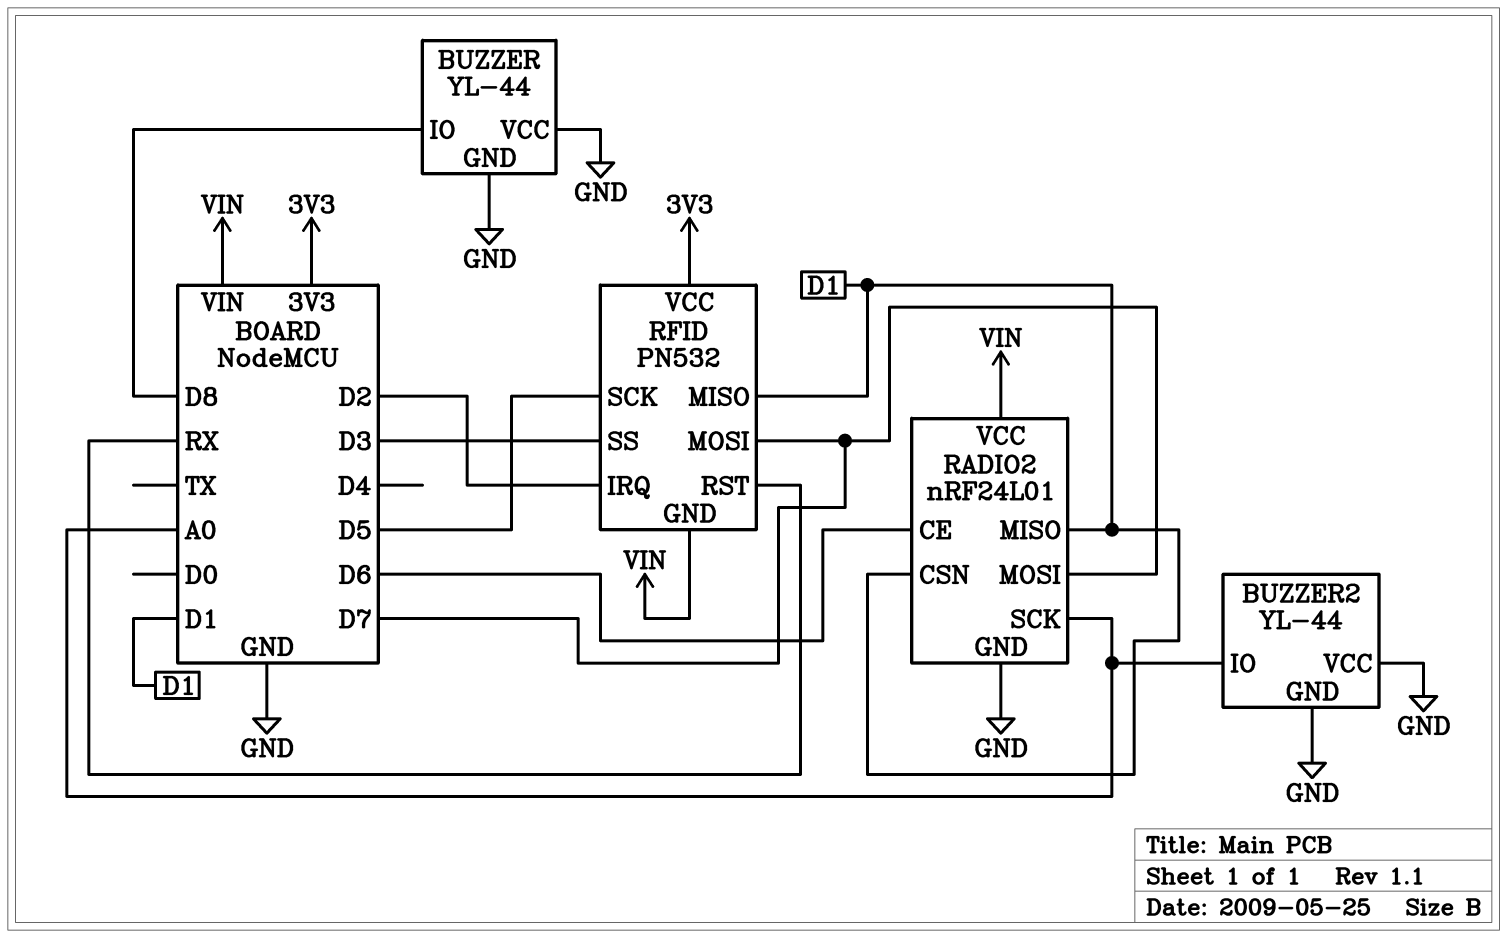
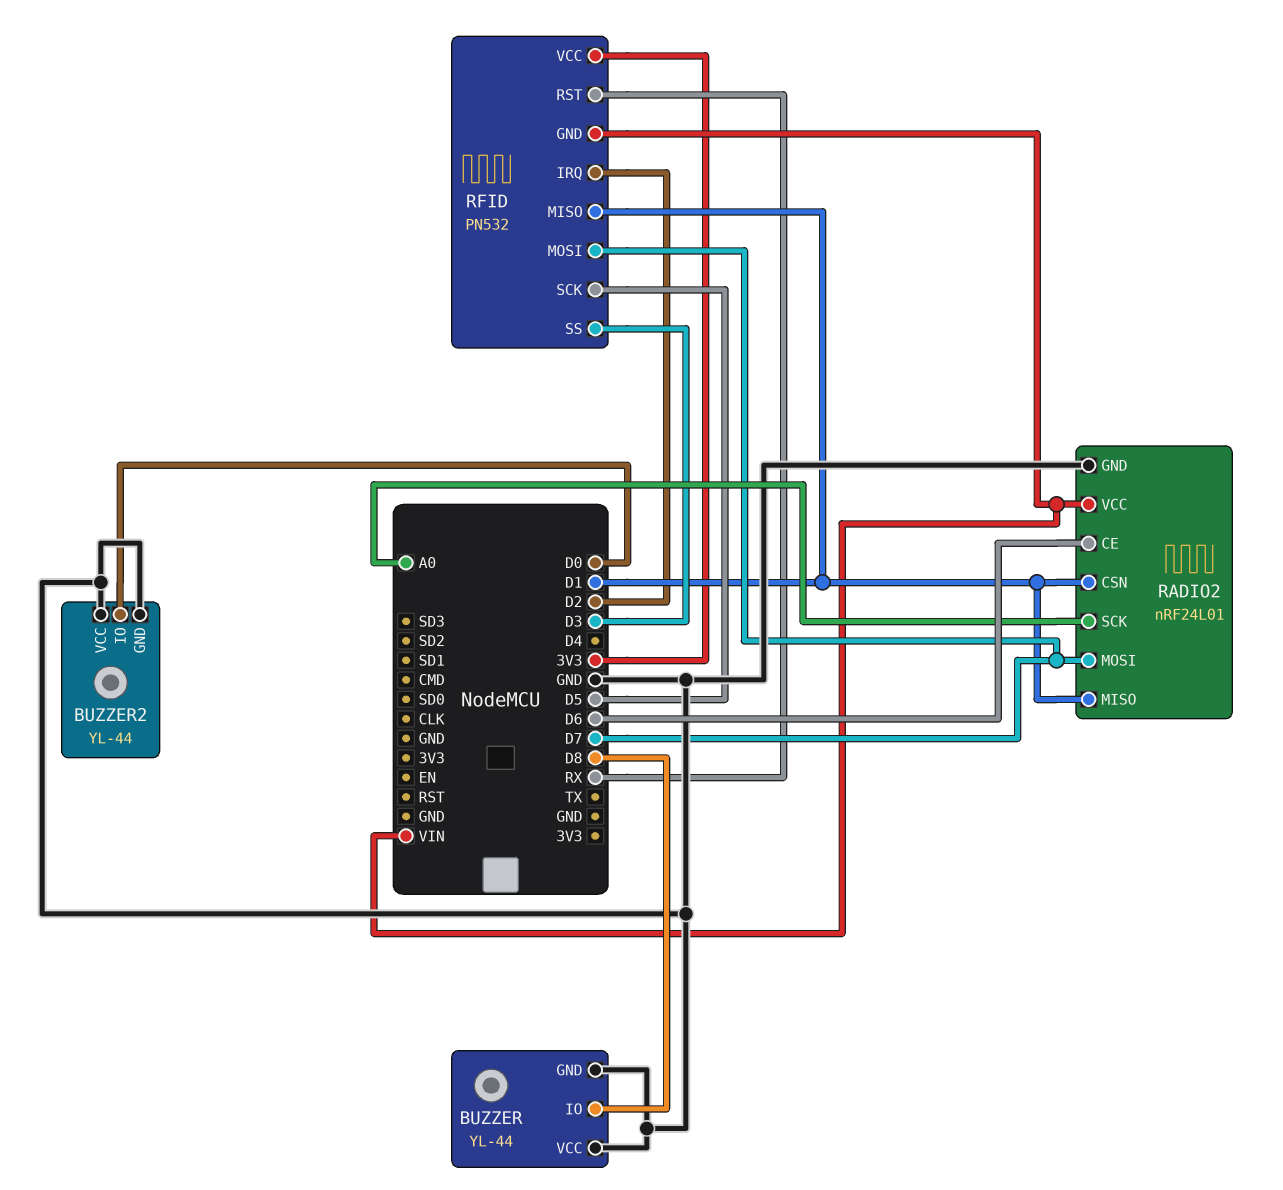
BUZZER2 pin IO: A0 -> D0

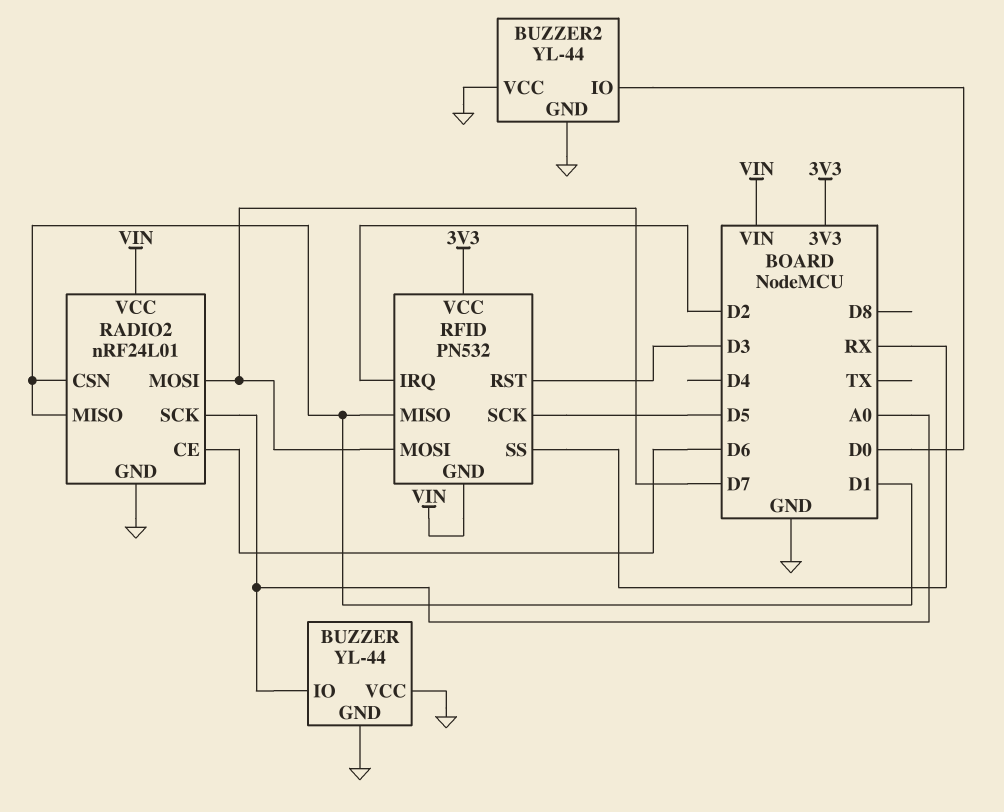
BUZZER pin IO: D8 -> A0
RFID pin RST: RX -> D3
RFID pin SS: D3 -> RX

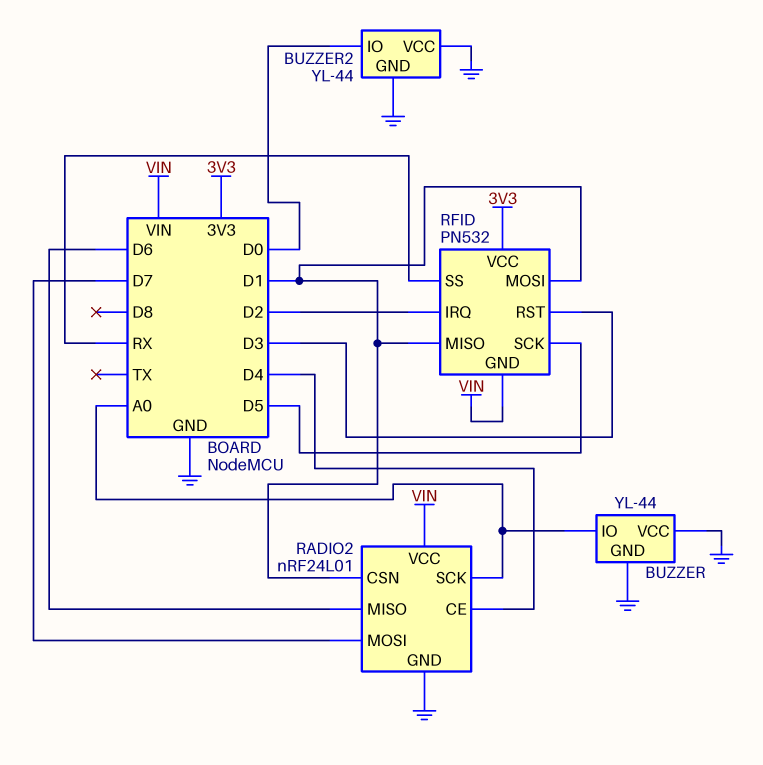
RADIO2 pin CE: D6 -> D4
RADIO2 pin MISO: D1 -> D6
RFID pin MOSI: D7 -> D1

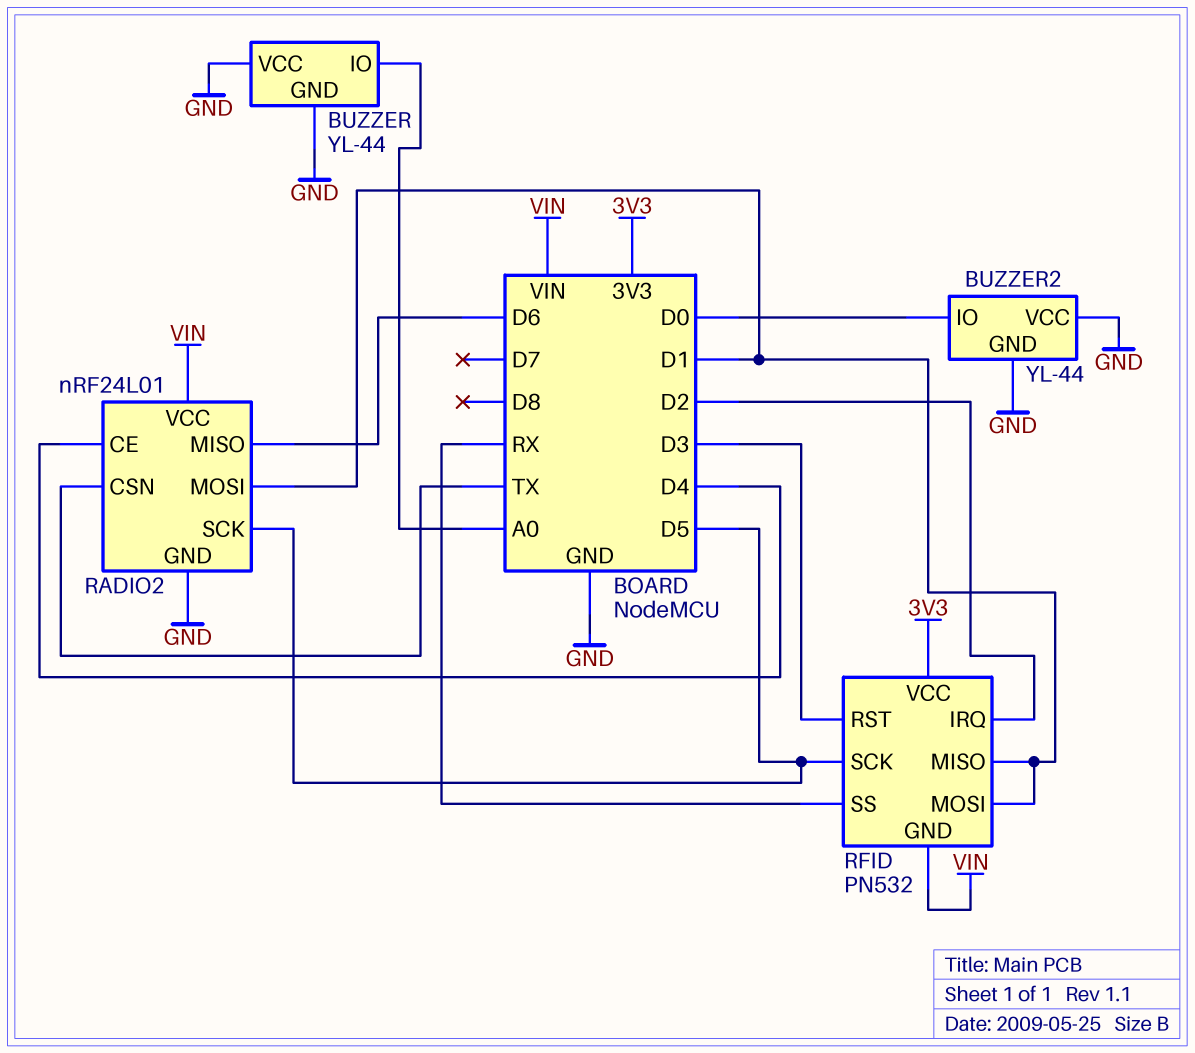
RADIO2 pin CSN: D1 -> TX
RADIO2 pin MOSI: D7 -> D1
RADIO2 pin SCK: A0 -> D5

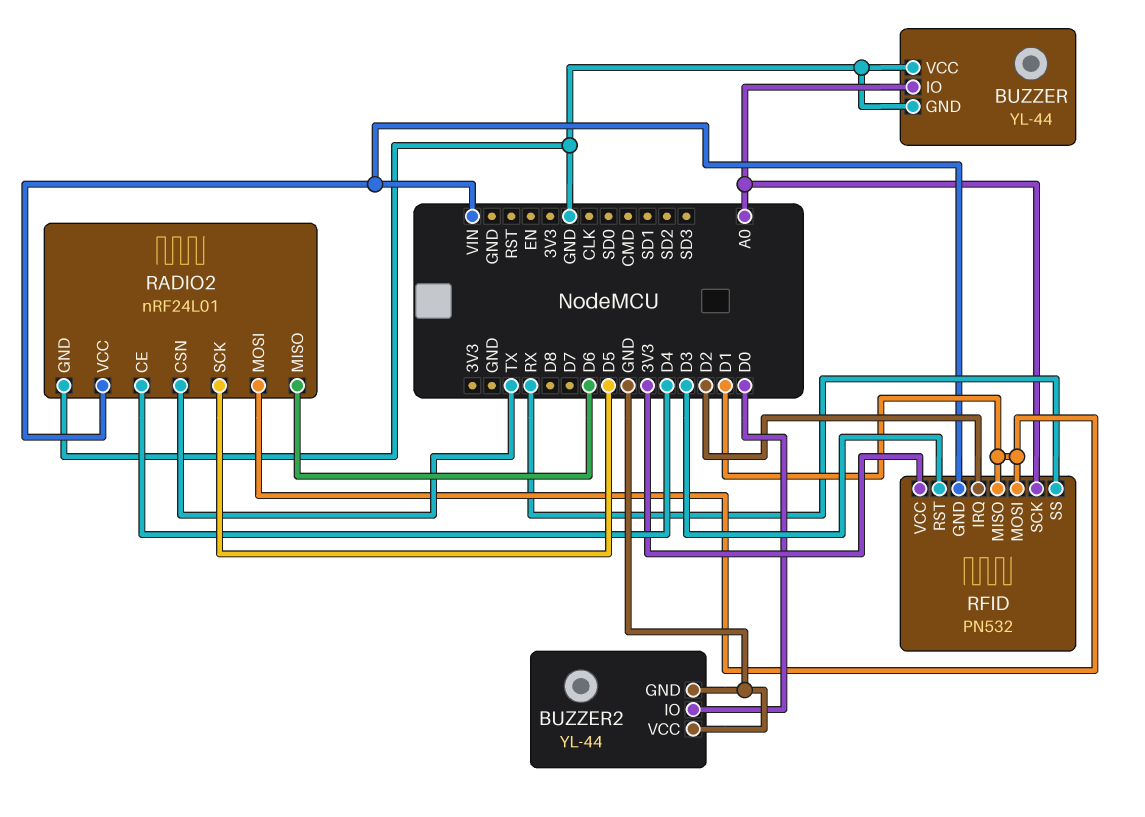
RFID pin SCK: D5 -> A0

